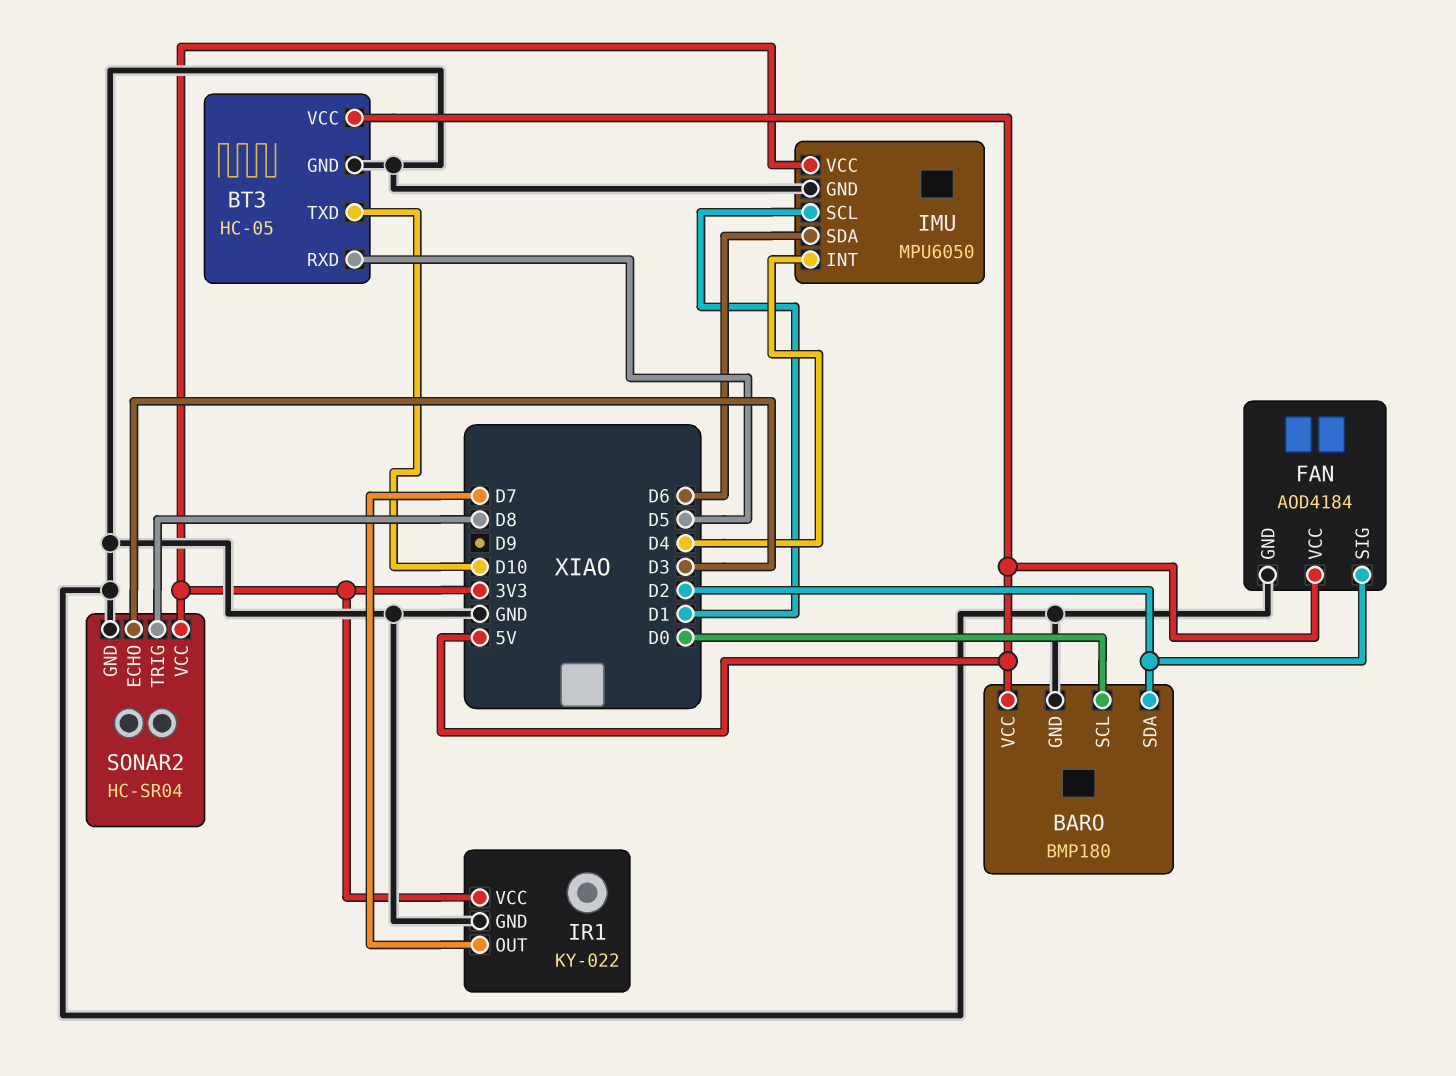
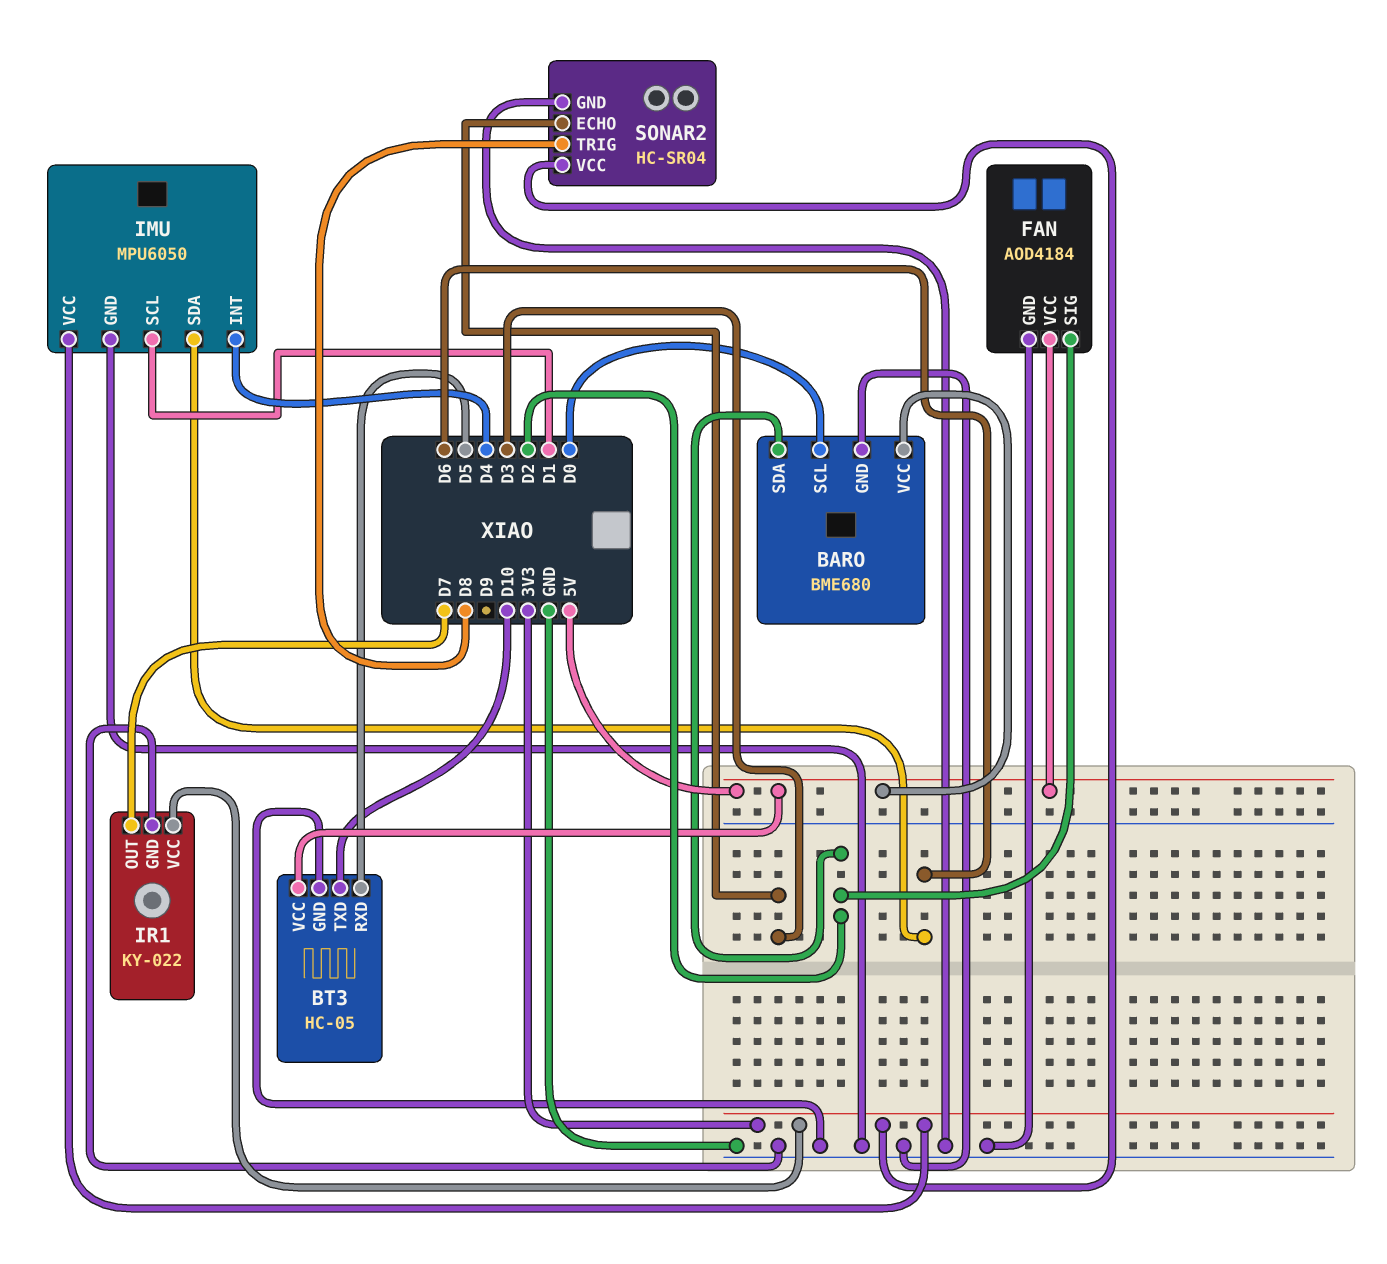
BARO: BMP180 -> BME680

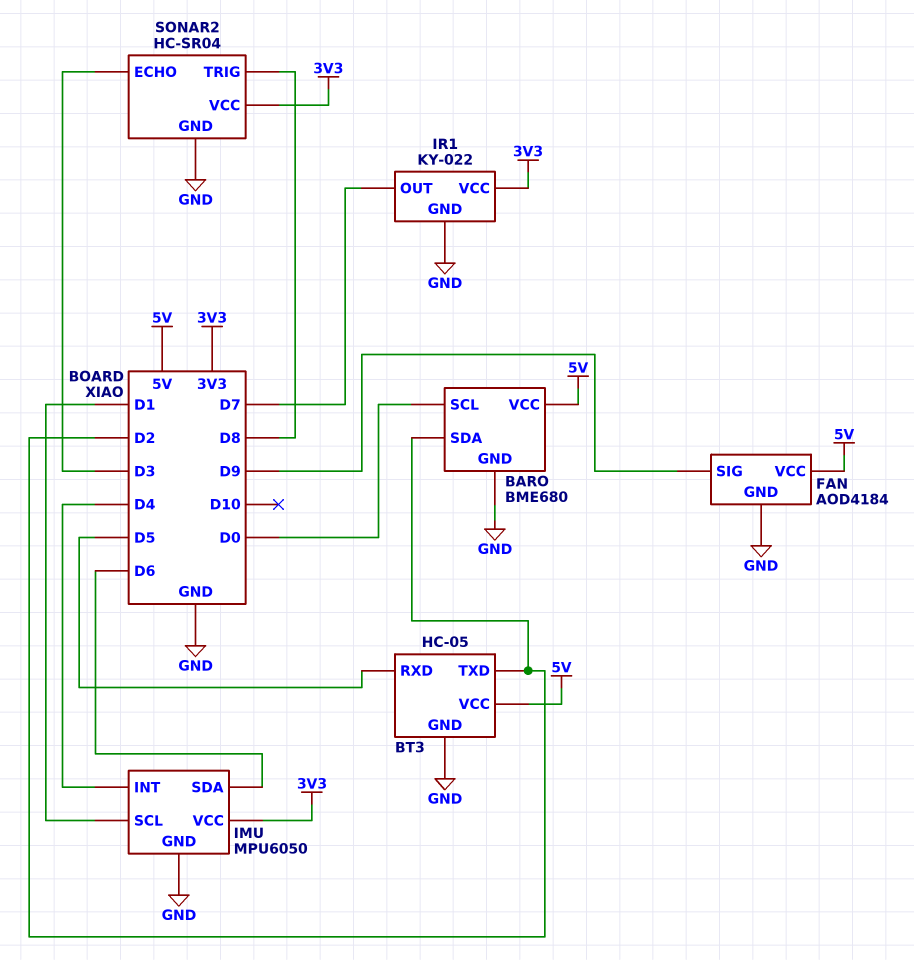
BT3 pin TXD: D10 -> D2
FAN pin SIG: D2 -> D9

